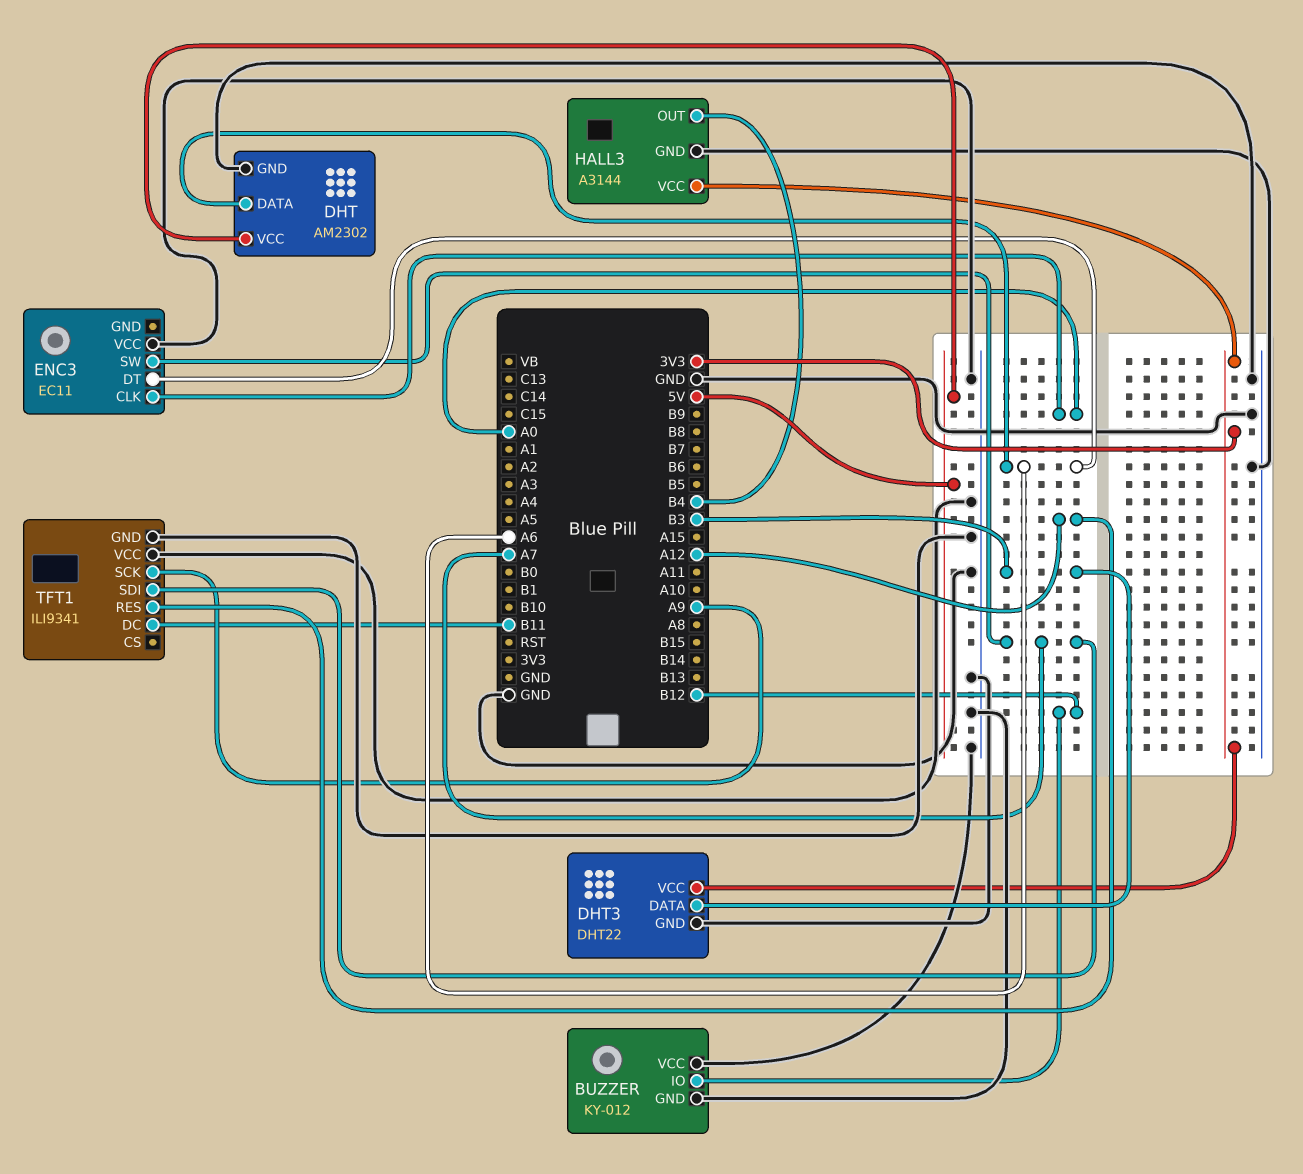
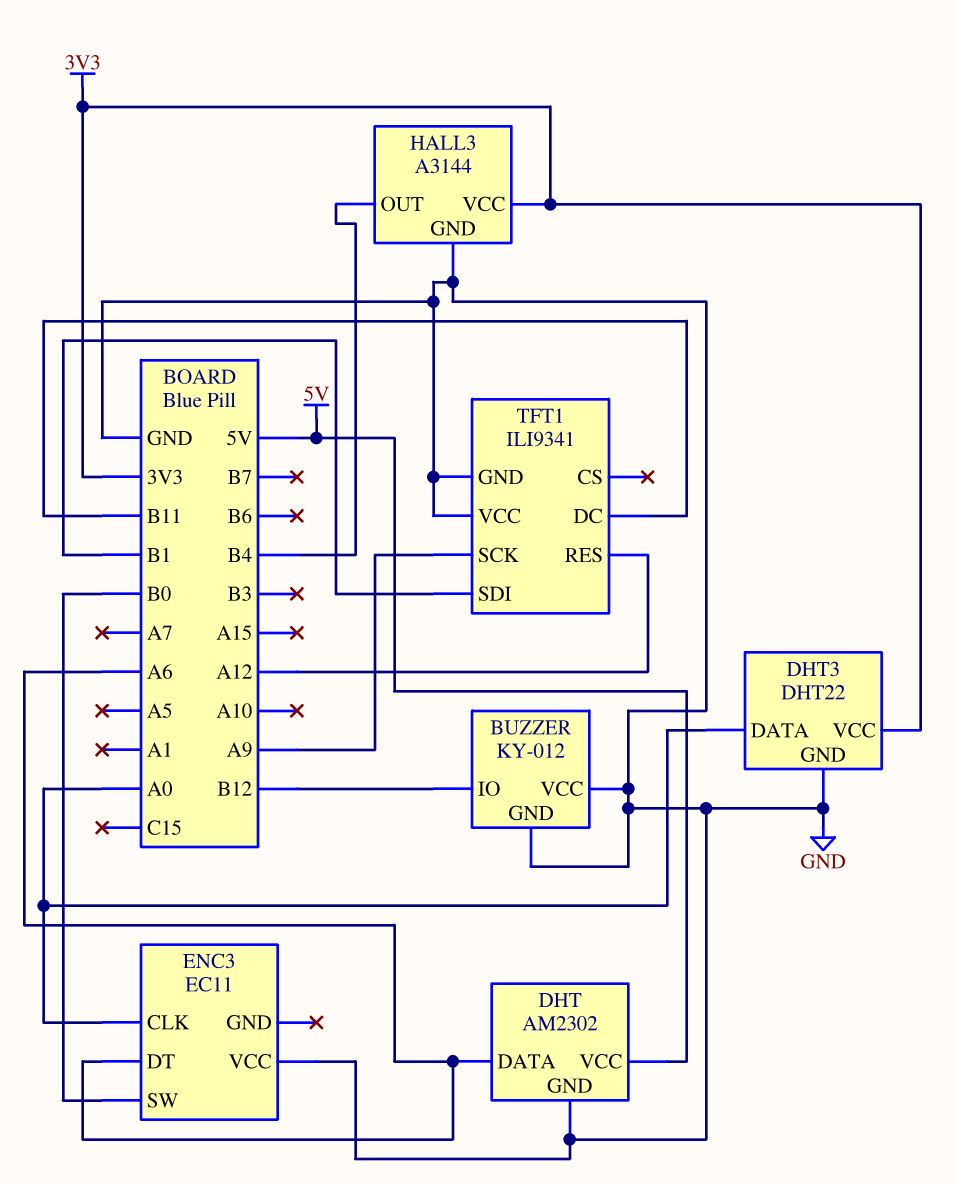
DHT3 pin DATA: B3 -> A0
ENC3 pin SW: A7 -> B0
TFT1 pin SDI: A7 -> B1

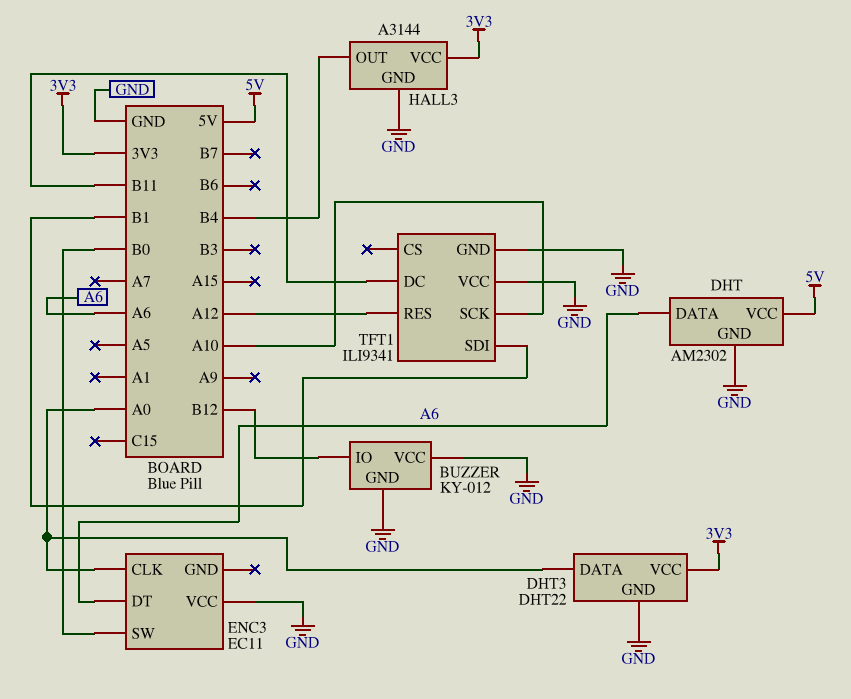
TFT1 pin SCK: A9 -> A10

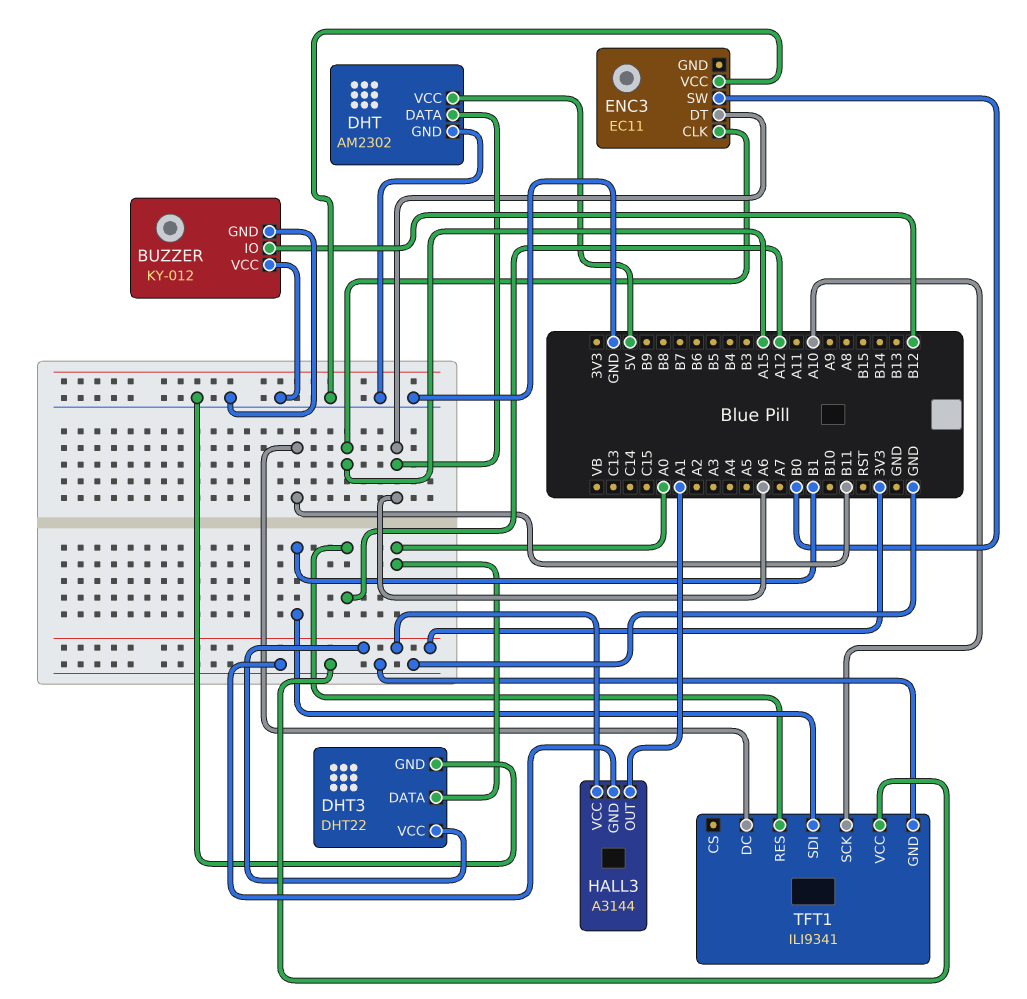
ENC3 pin CLK: A0 -> A15
HALL3 pin OUT: B4 -> A1

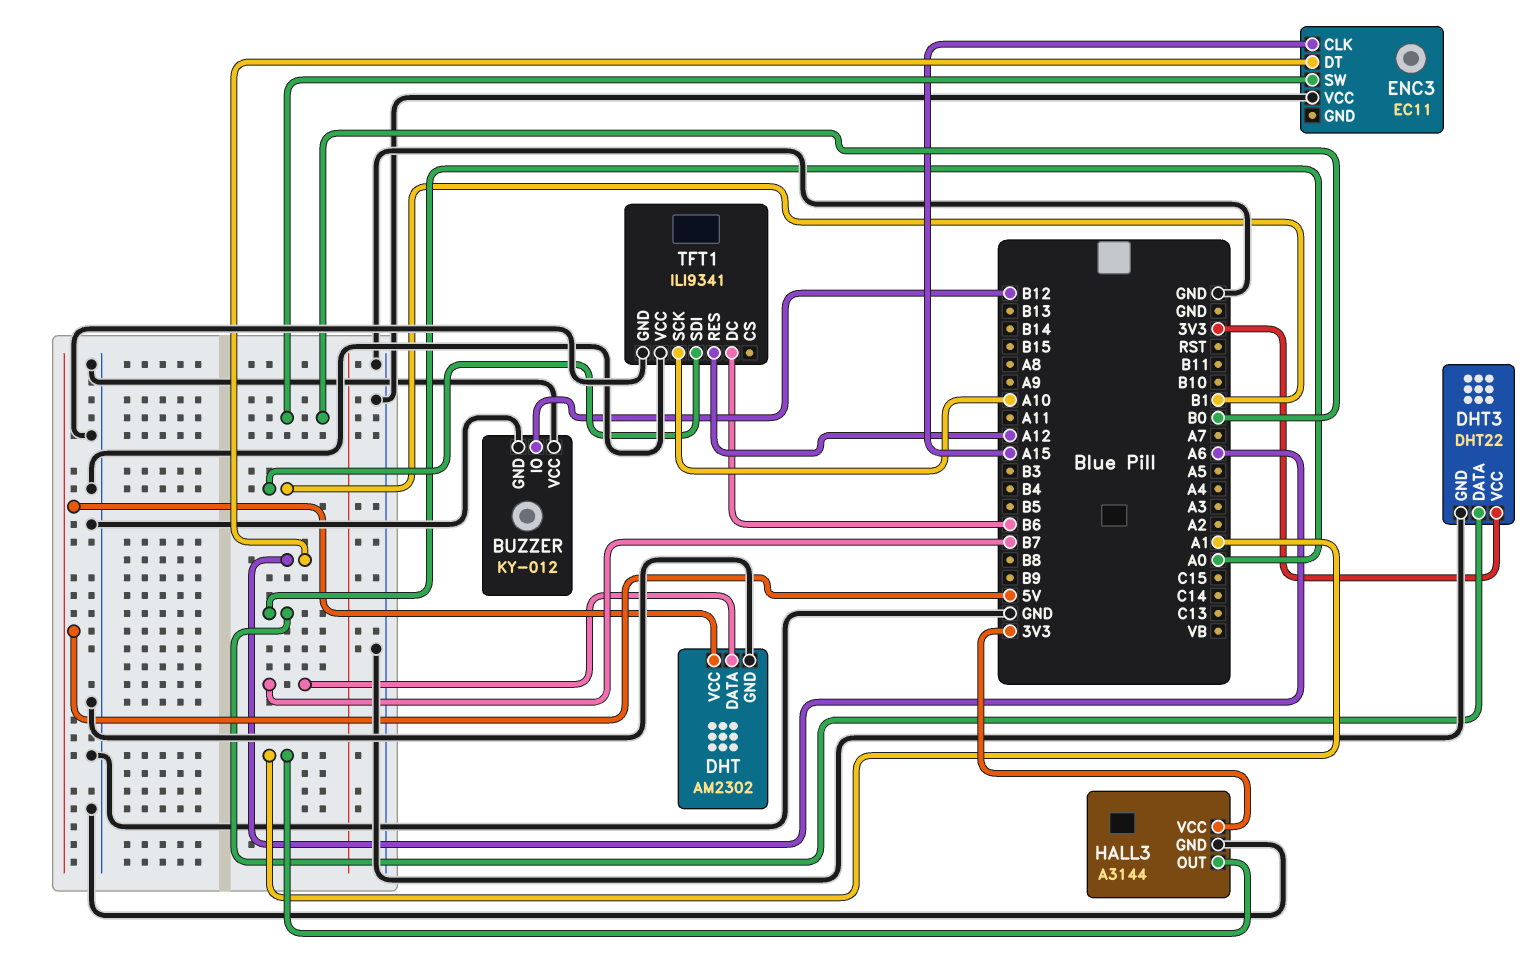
DHT pin DATA: A6 -> B7
TFT1 pin DC: B11 -> B6

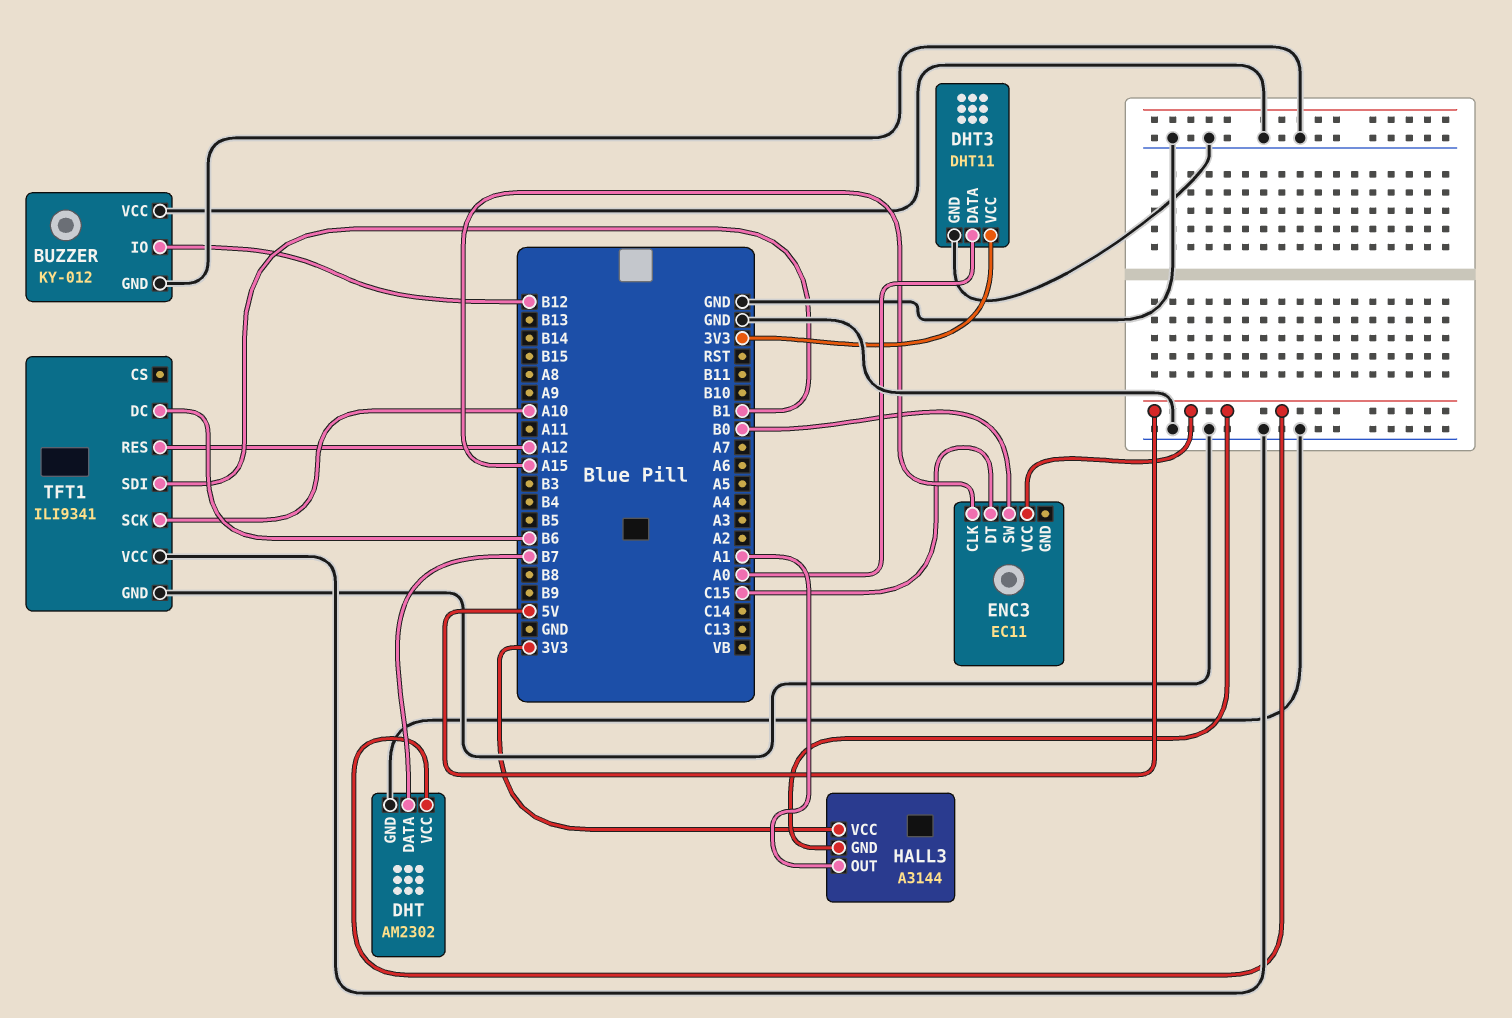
DHT3: DHT22 -> DHT11
ENC3 pin DT: A6 -> C15
ENC3 pin VCC: GND -> 5V
HALL3 pin GND: GND -> 5V

